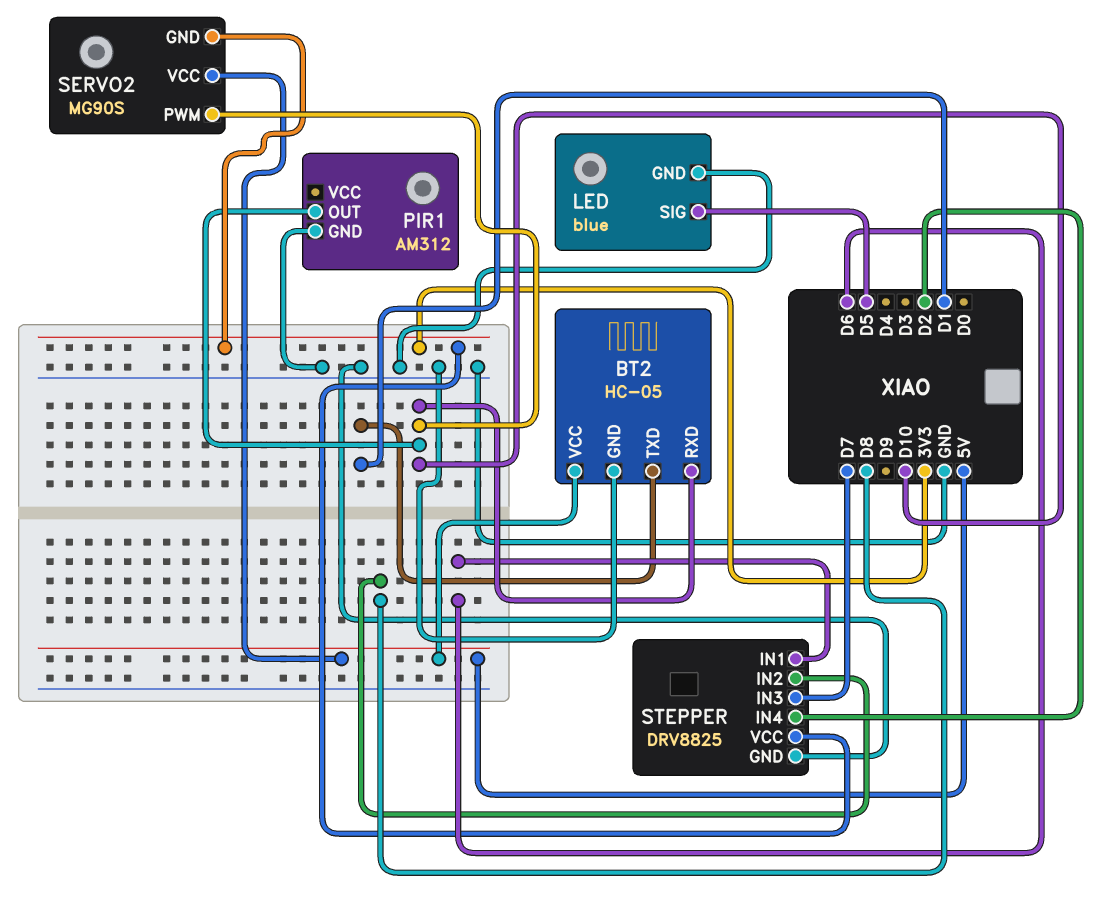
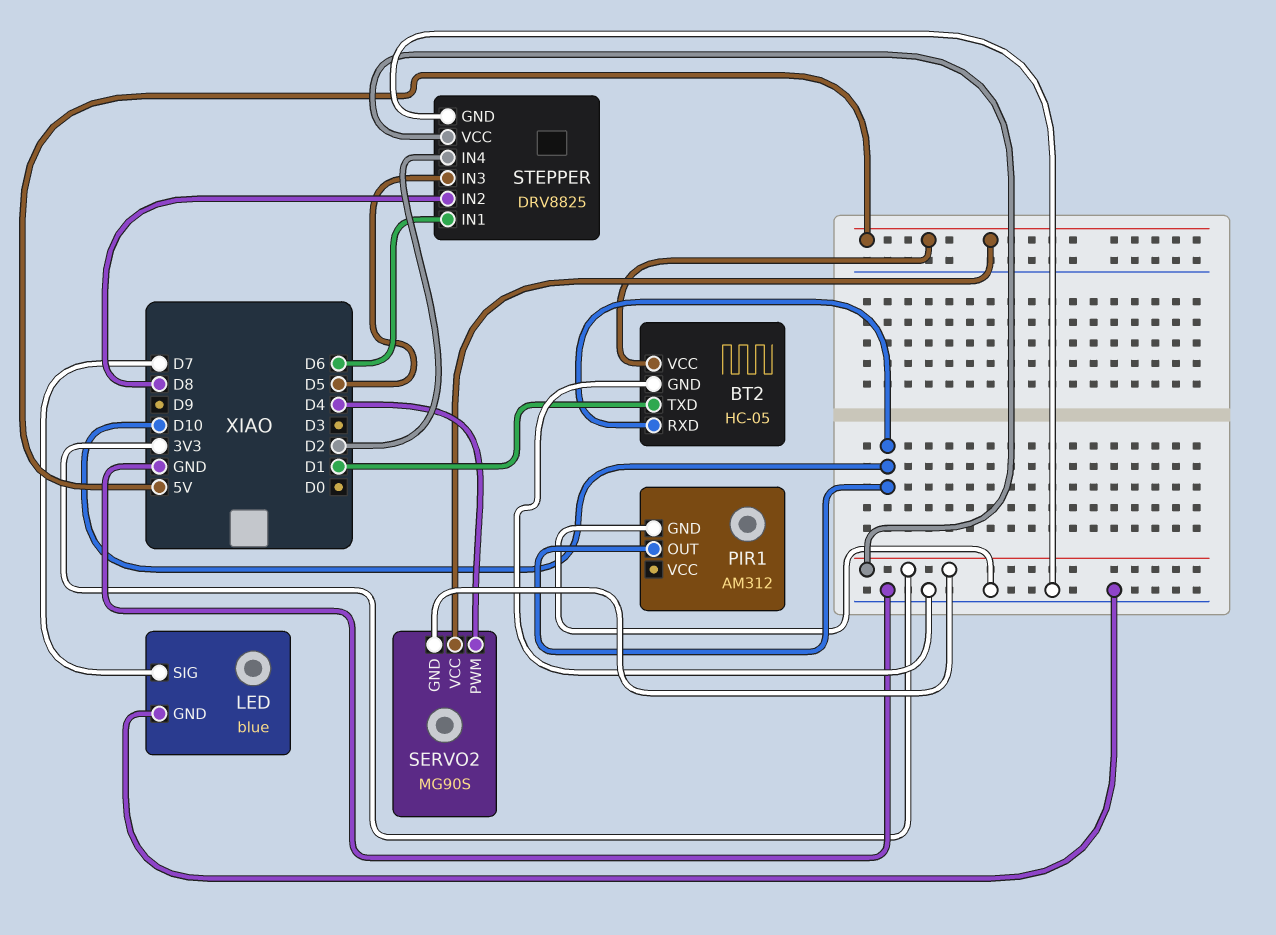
LED pin SIG: D5 -> D7
SERVO2 pin PWM: D10 -> D4
STEPPER pin IN3: D7 -> D5

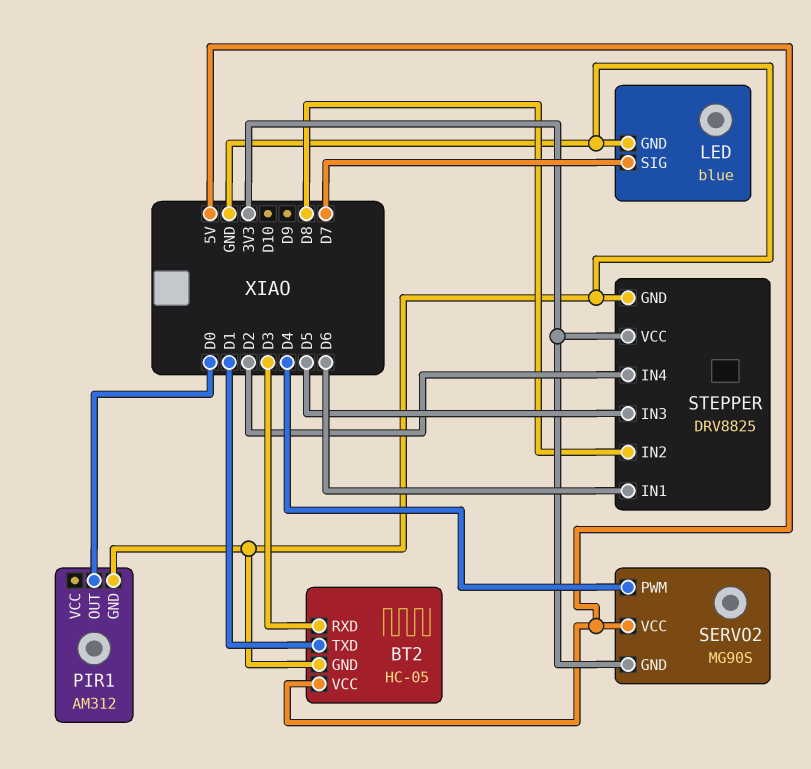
BT2 pin RXD: D10 -> D3
PIR1 pin OUT: D10 -> D0

